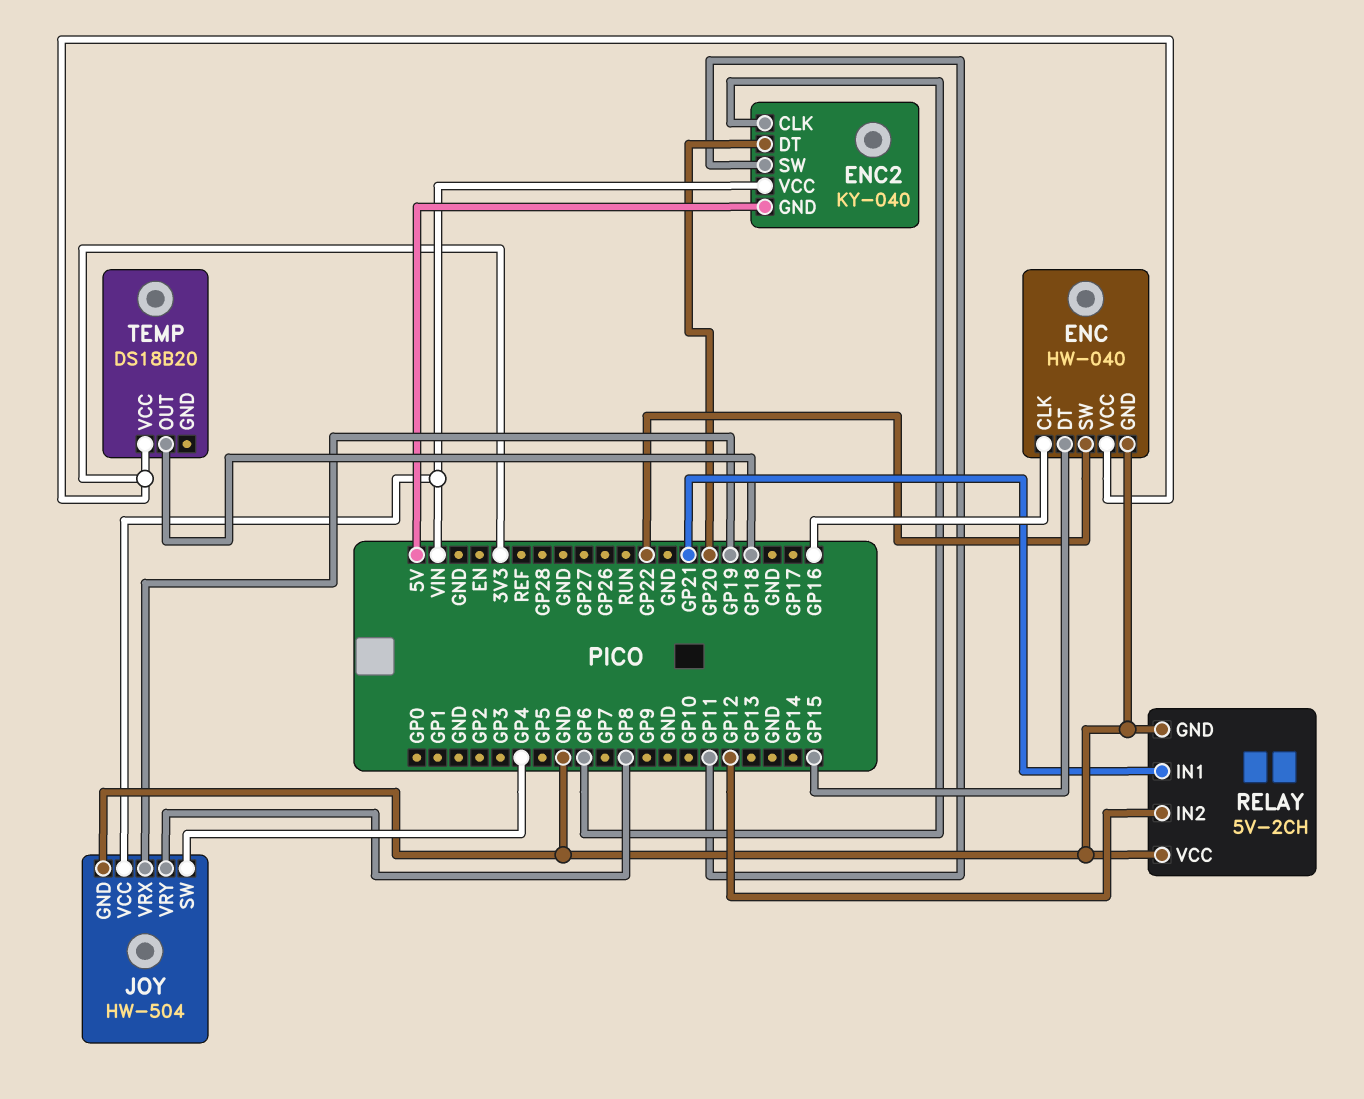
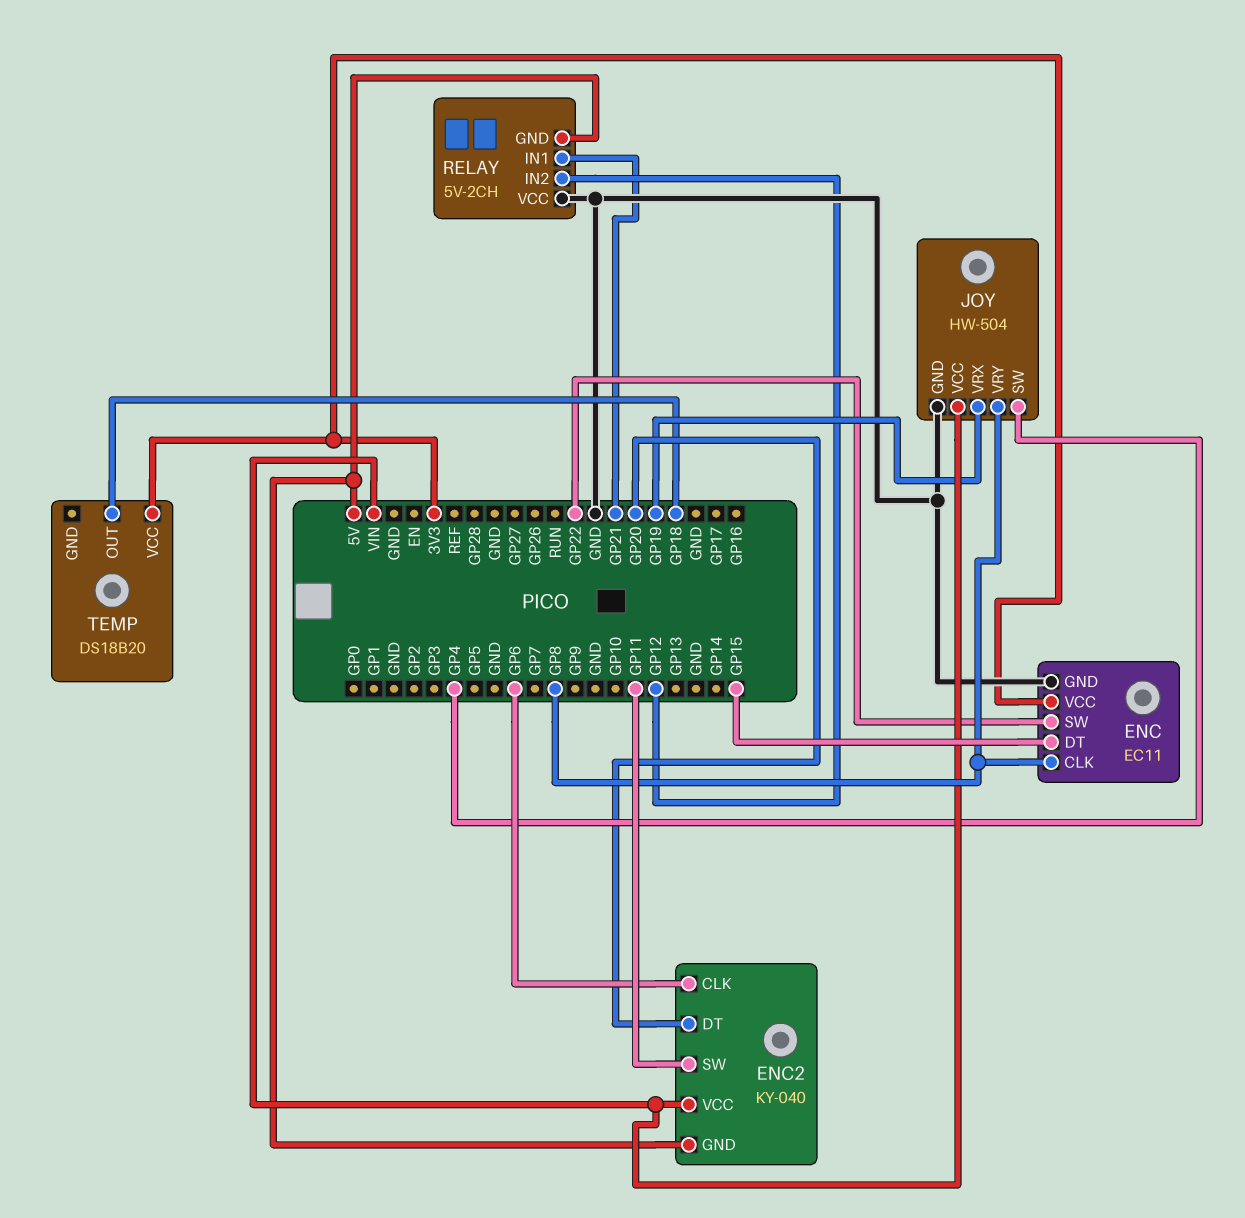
ENC: HW-040 -> EC11
ENC pin CLK: GP16 -> GP8
RELAY pin GND: GND -> 5V

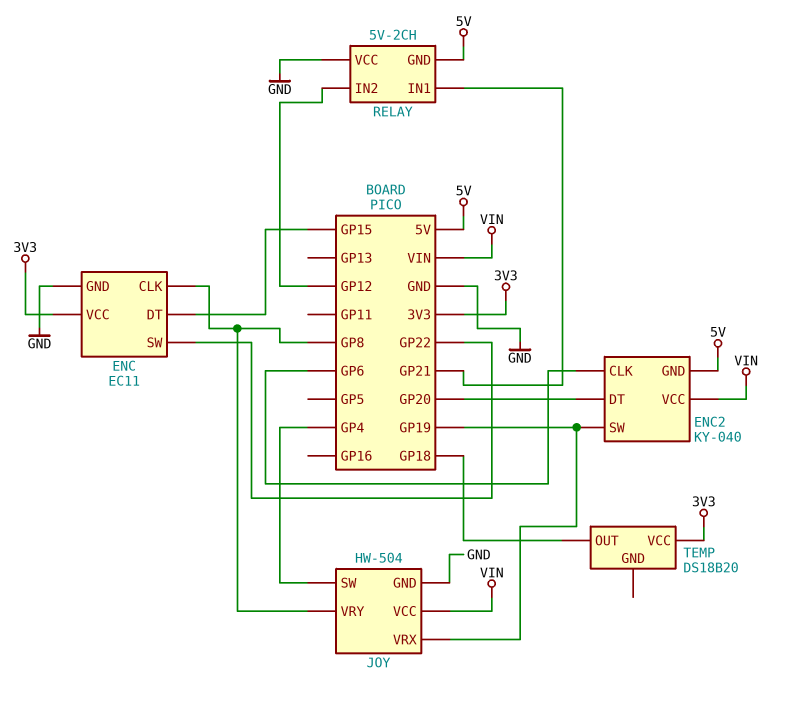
ENC2 pin SW: GP11 -> GP19

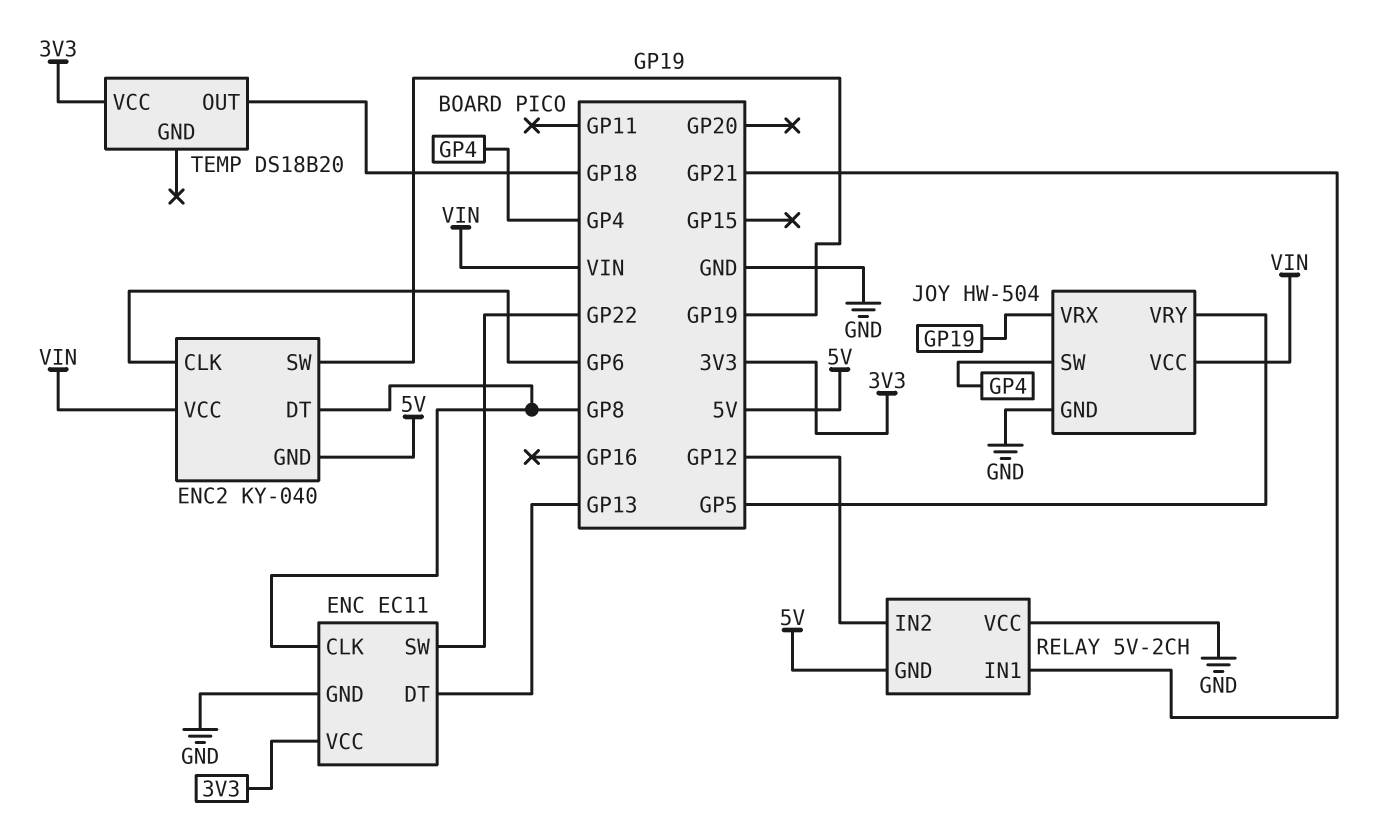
ENC pin DT: GP15 -> GP13
ENC2 pin DT: GP20 -> GP8
JOY pin VRY: GP8 -> GP5

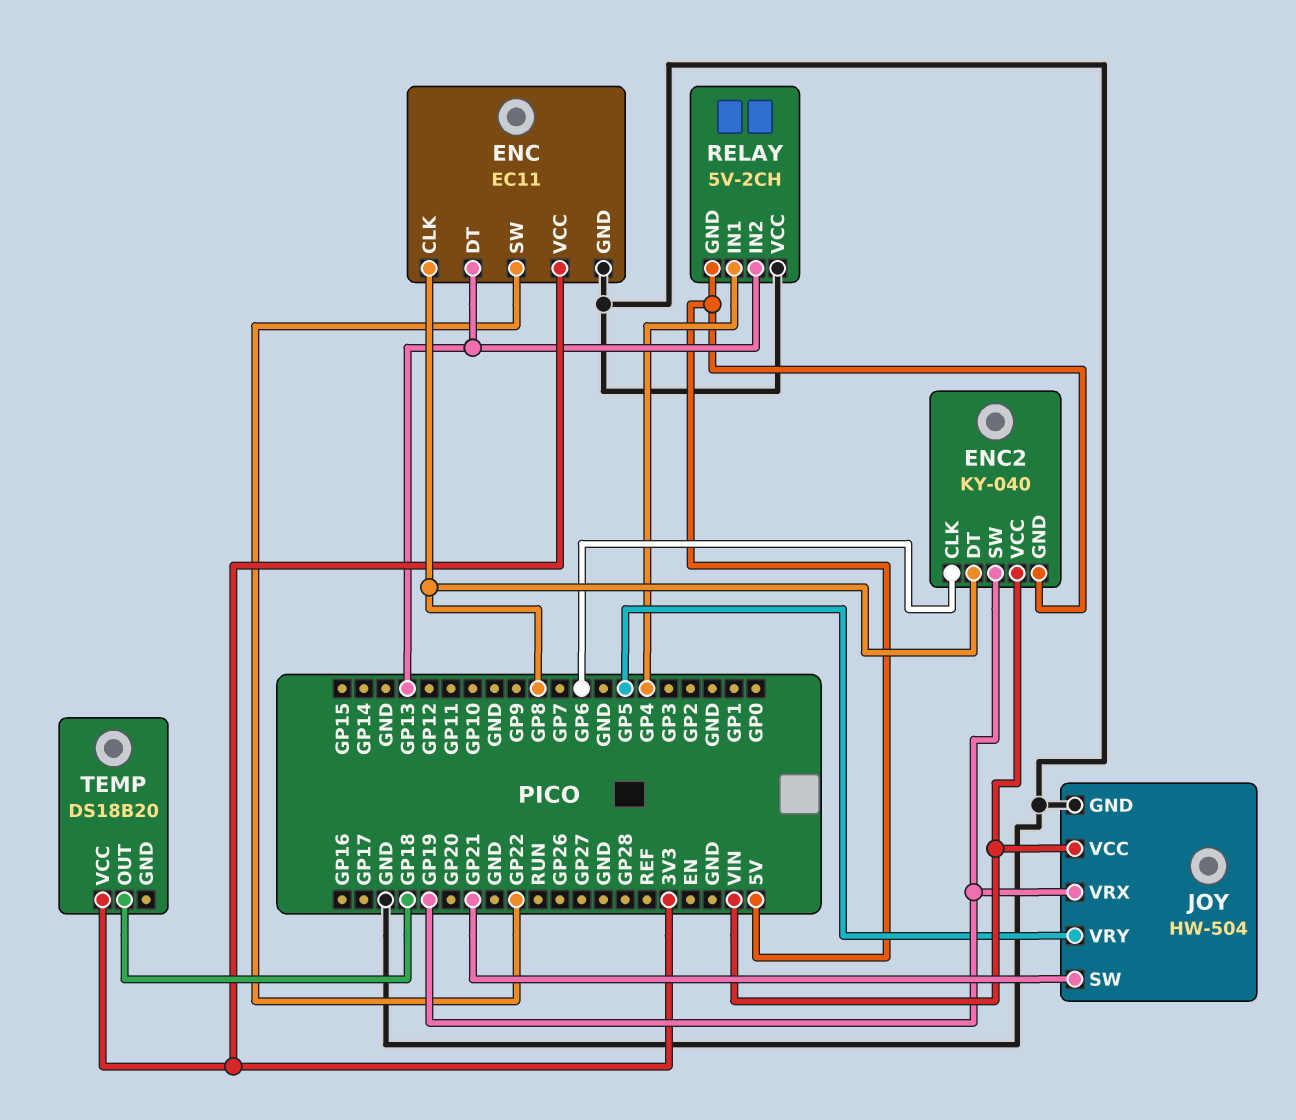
JOY pin SW: GP4 -> GP21
RELAY pin IN1: GP21 -> GP4
RELAY pin IN2: GP12 -> GP13

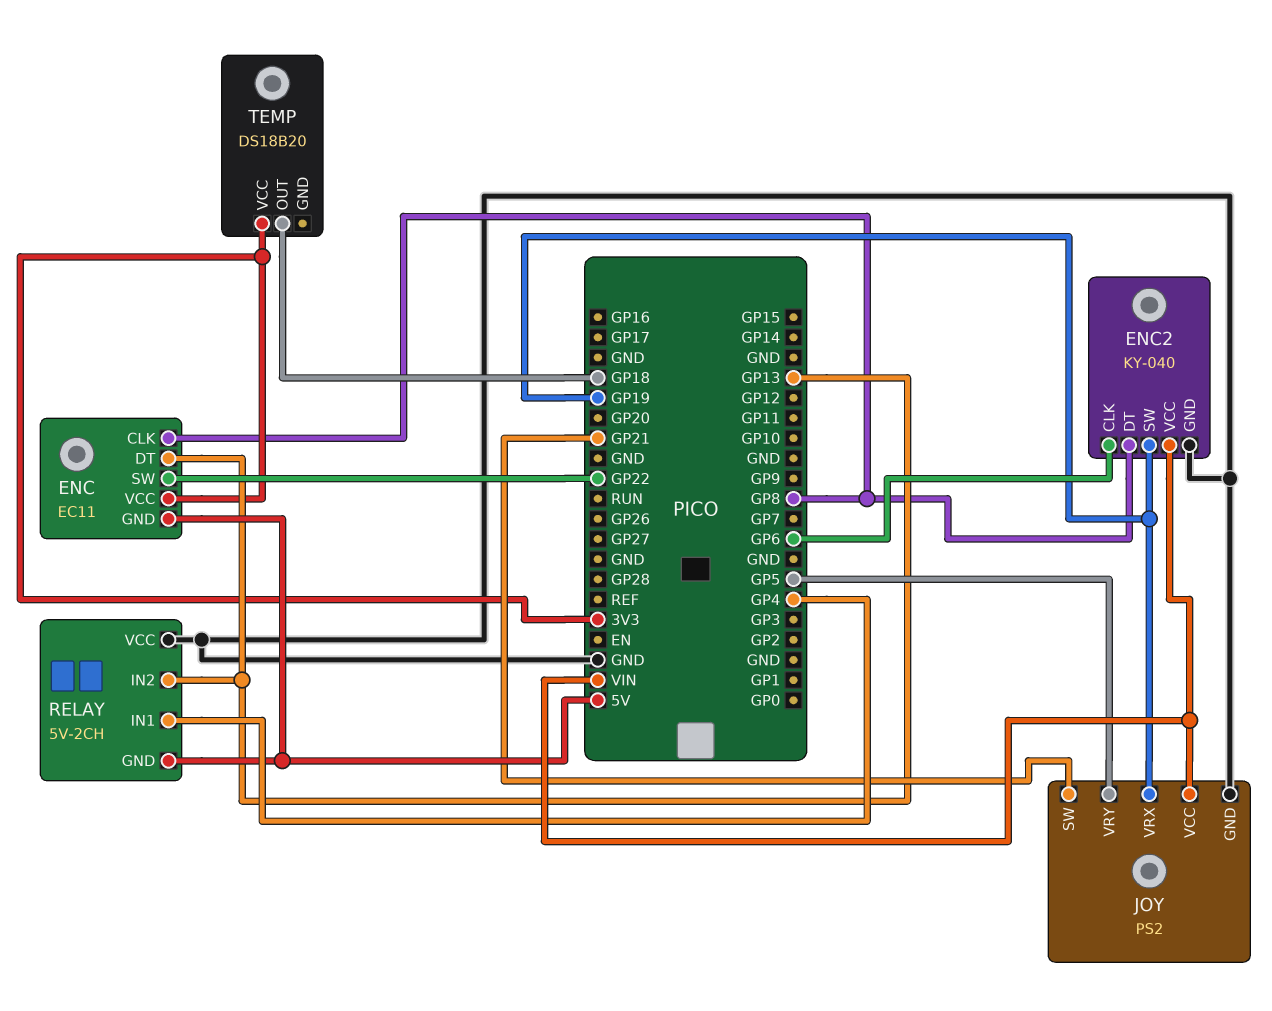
ENC pin GND: GND -> 5V
ENC2 pin GND: 5V -> GND
JOY: HW-504 -> PS2

